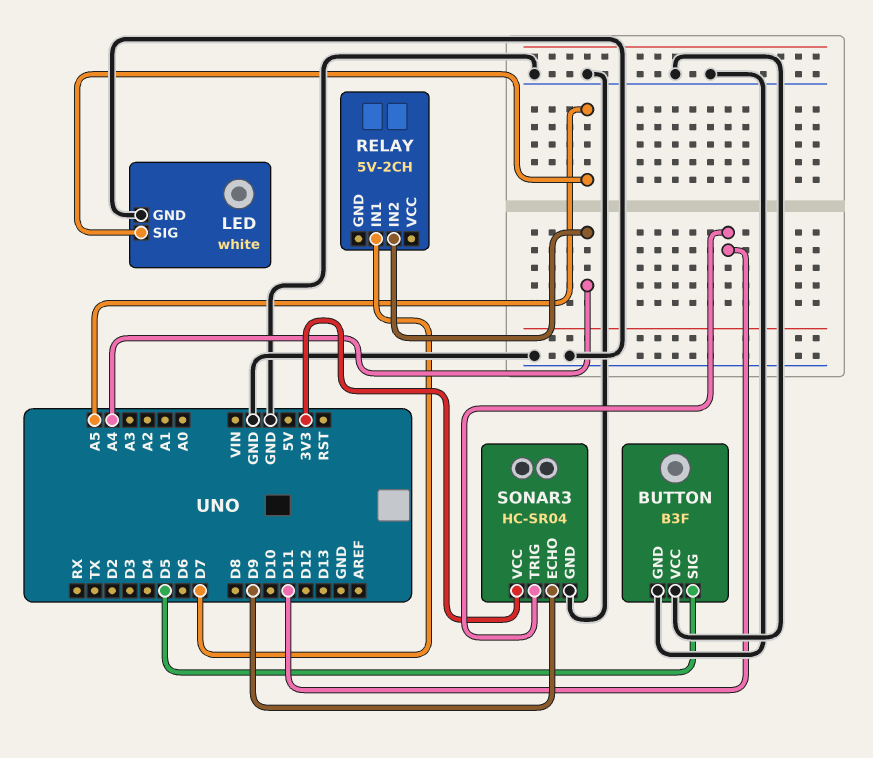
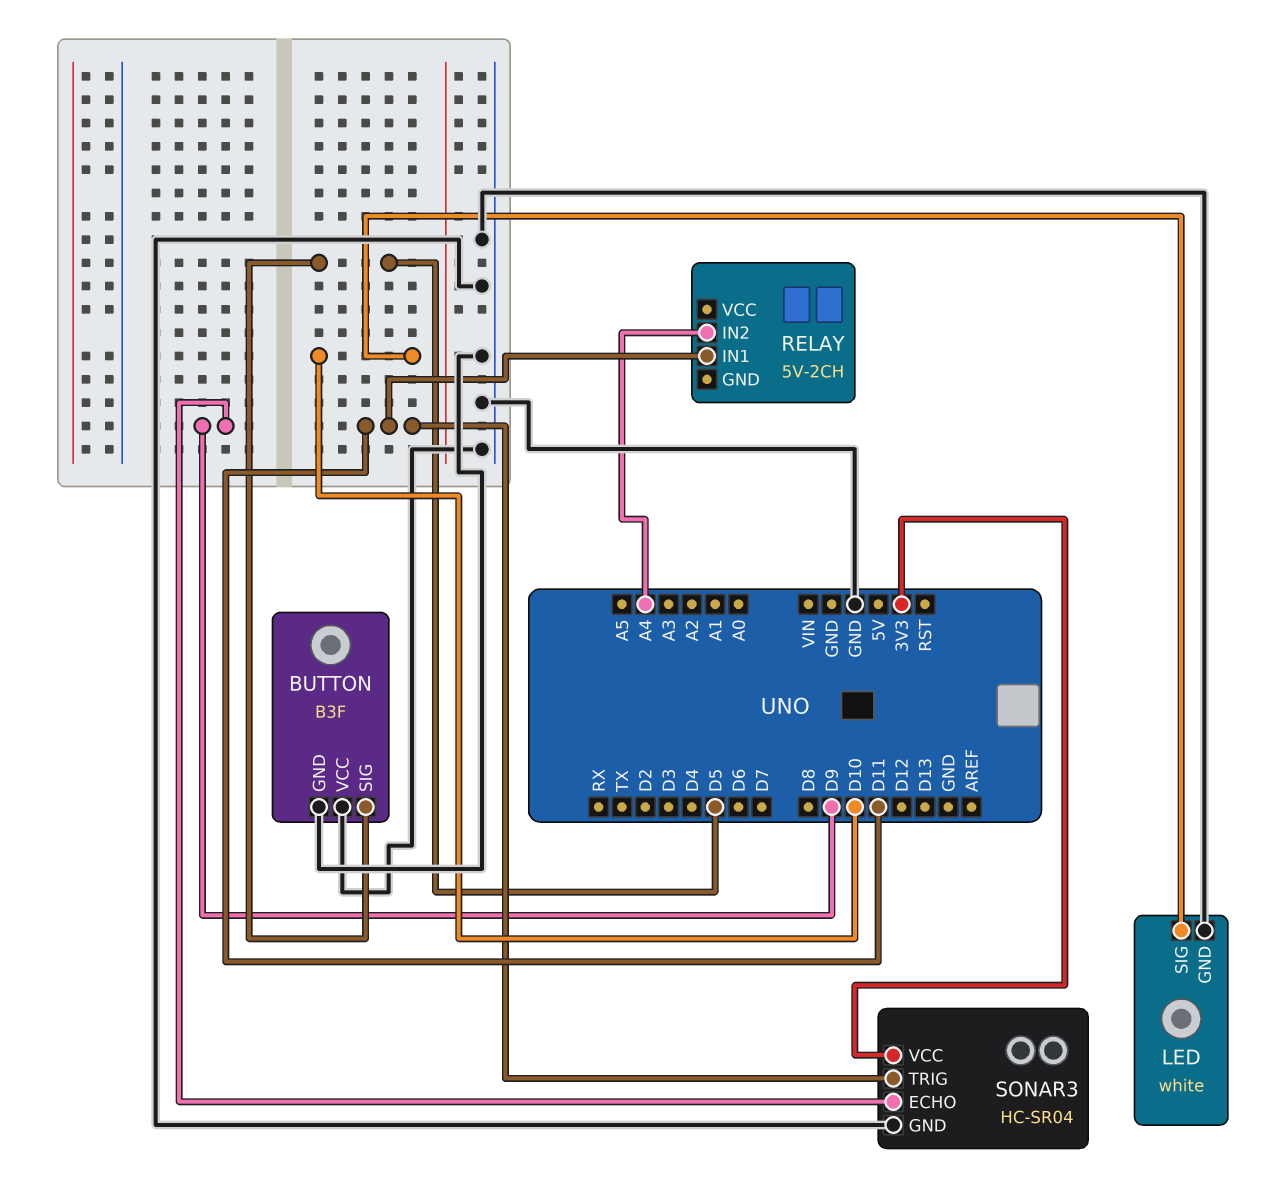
LED pin SIG: A5 -> D10
RELAY pin IN1: D7 -> D11

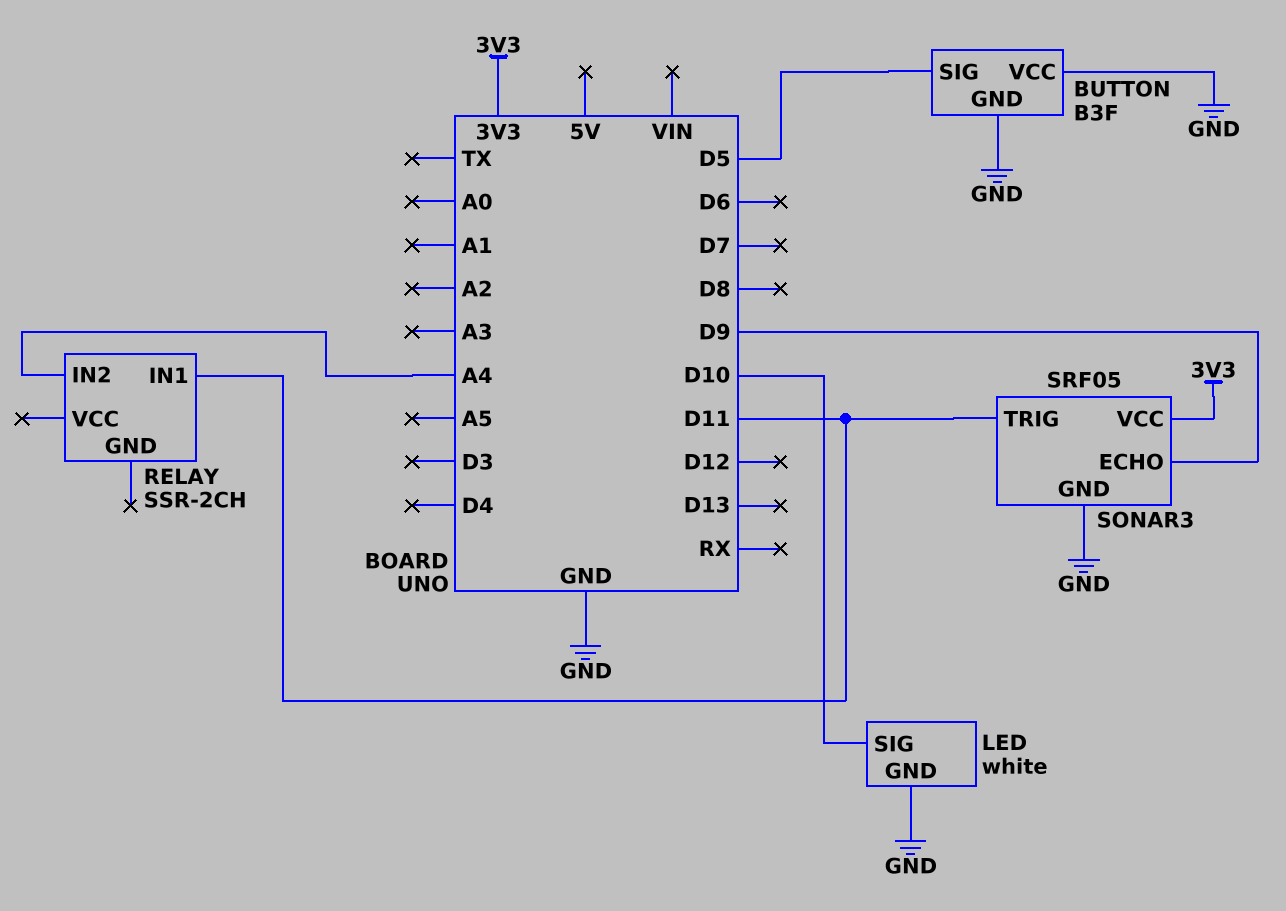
RELAY: 5V-2CH -> SSR-2CH
SONAR3: HC-SR04 -> SRF05

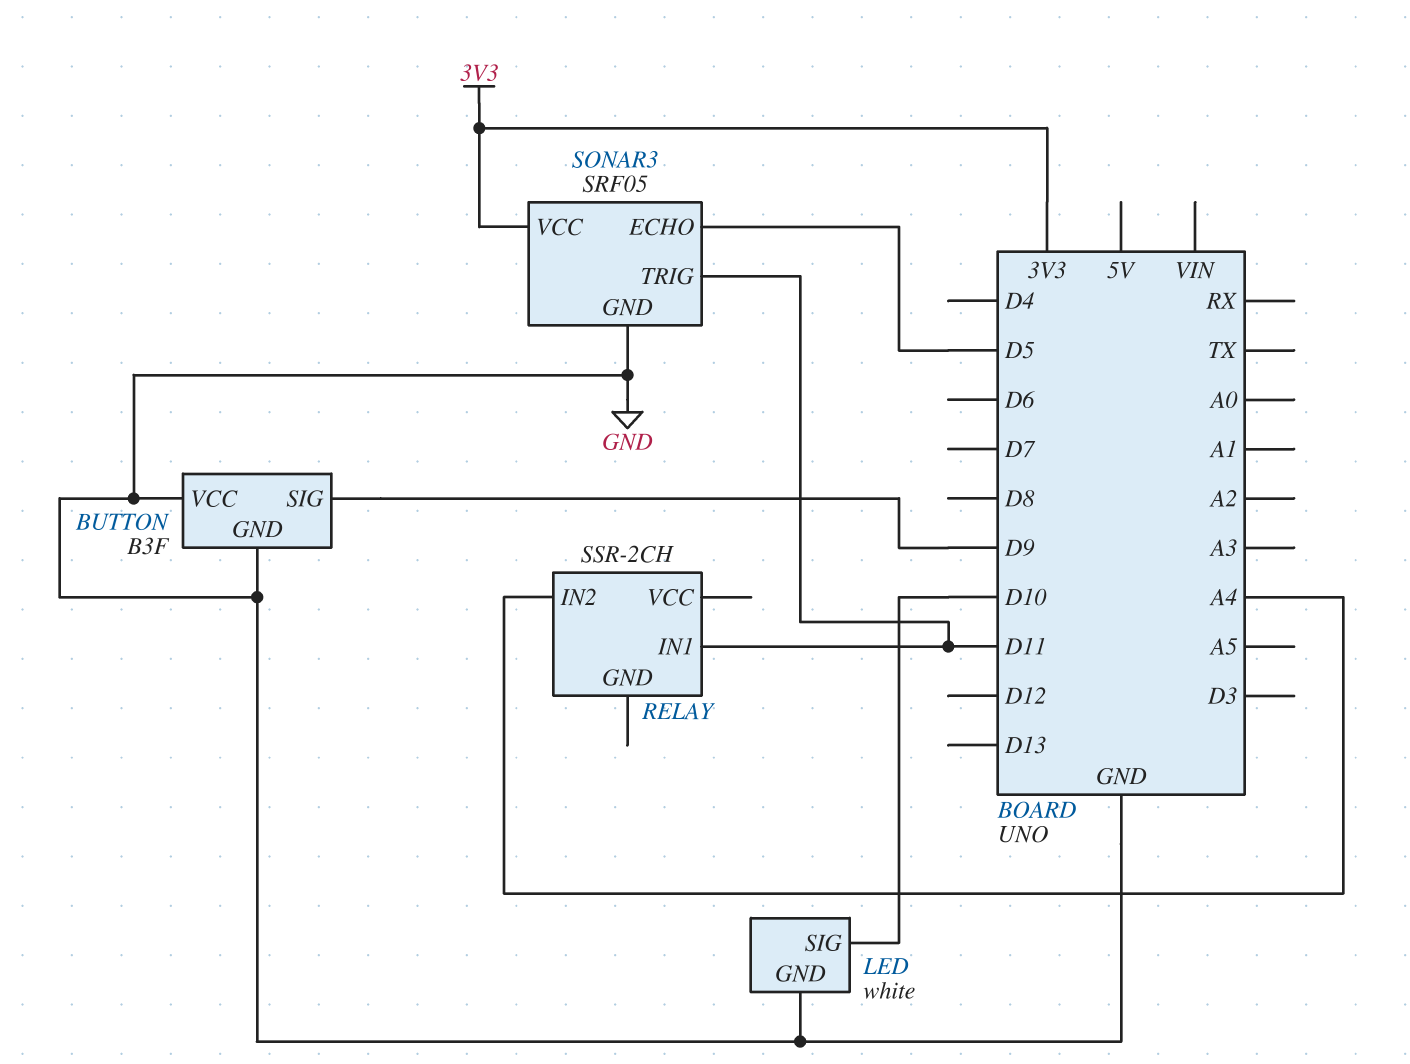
BUTTON pin SIG: D5 -> D9
SONAR3 pin ECHO: D9 -> D5

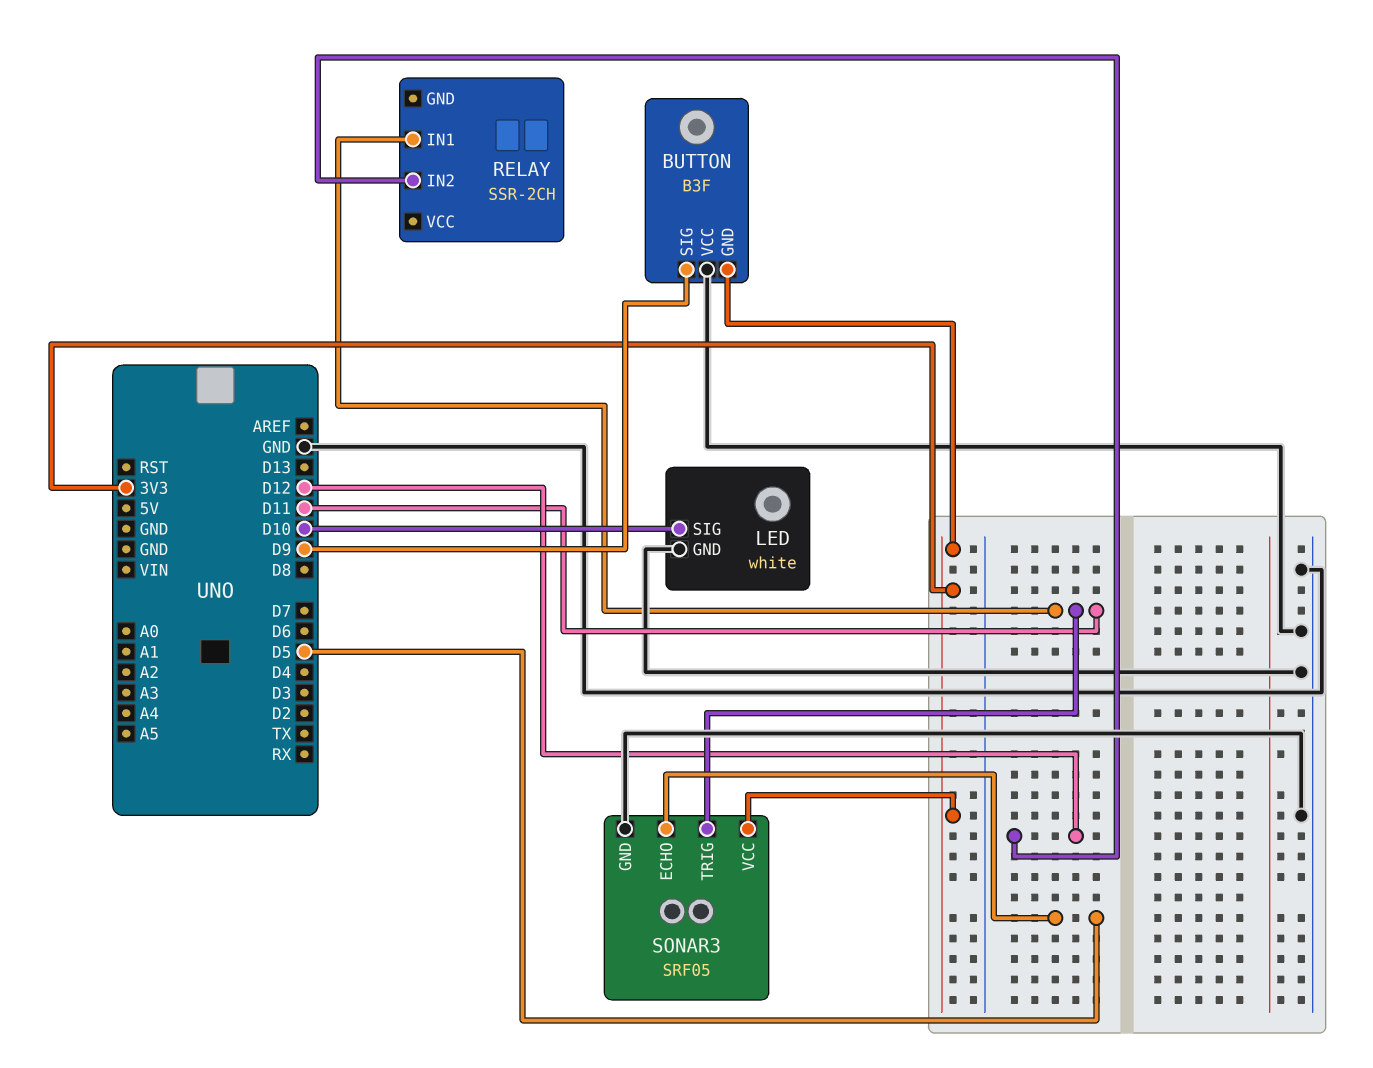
BUTTON pin GND: GND -> 3V3
RELAY pin IN2: A4 -> D12

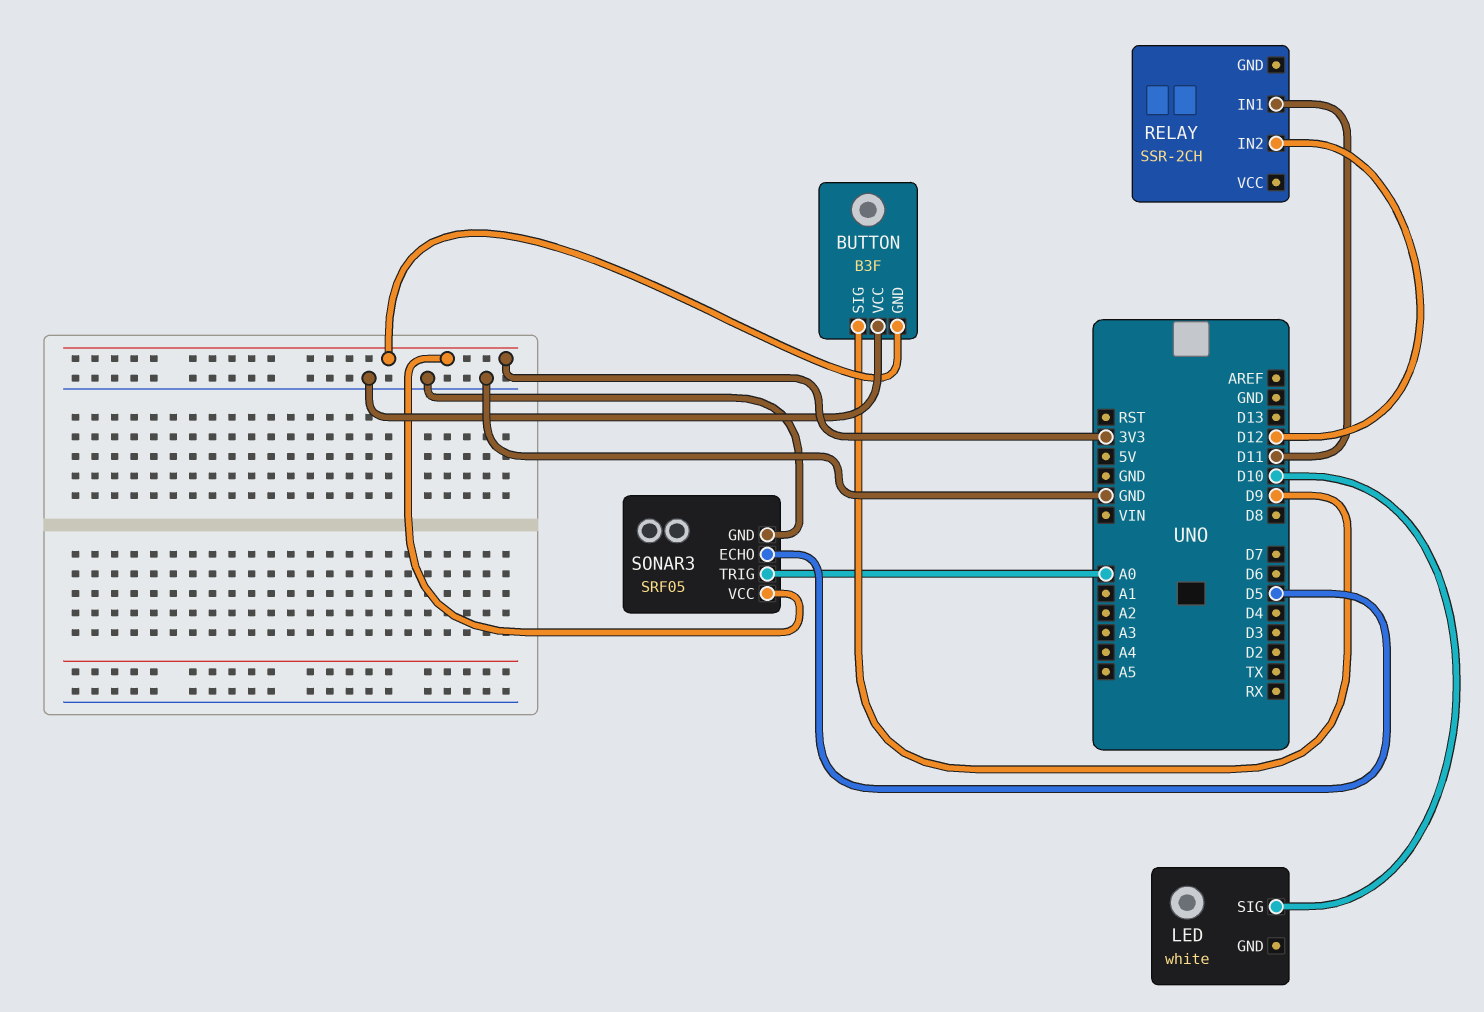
LED pin GND: GND -> none
SONAR3 pin TRIG: D11 -> A0

